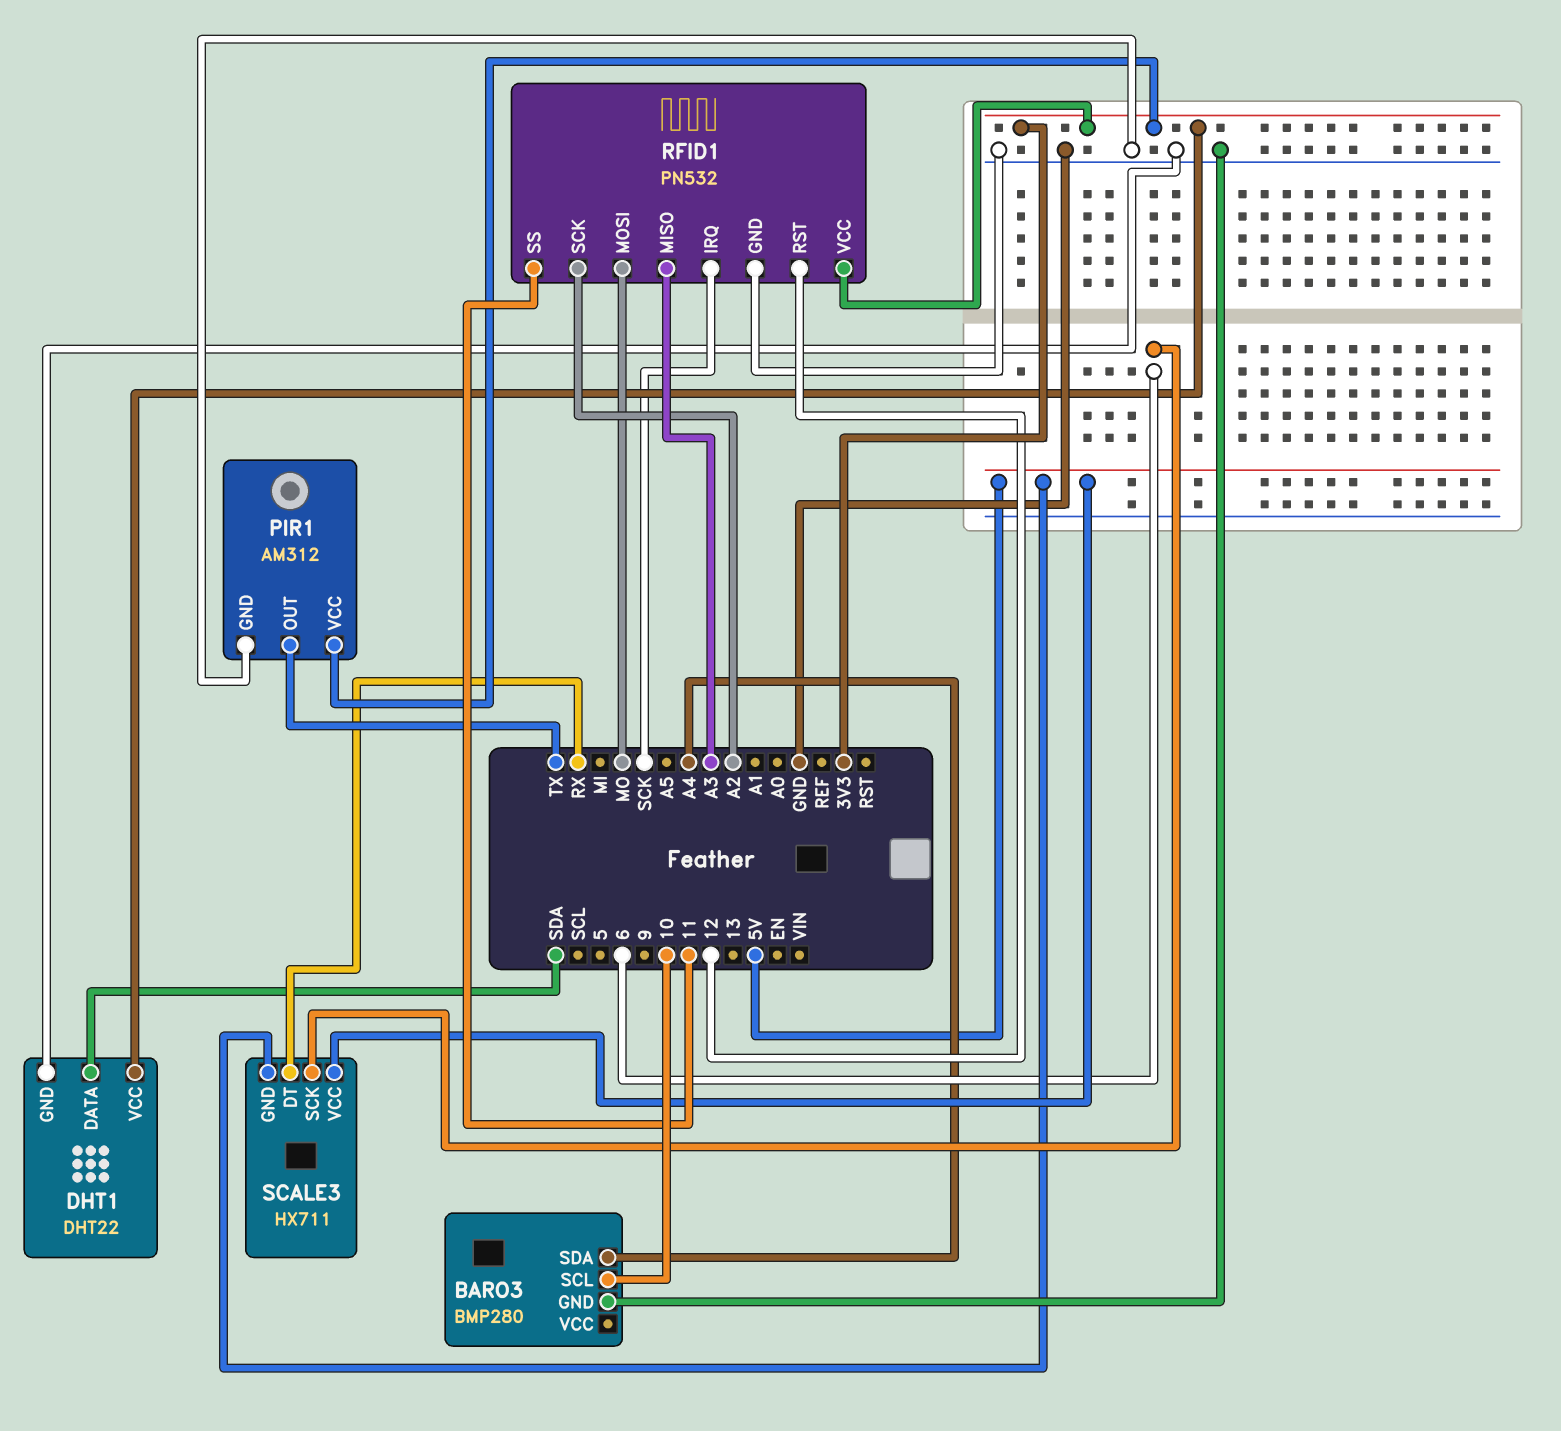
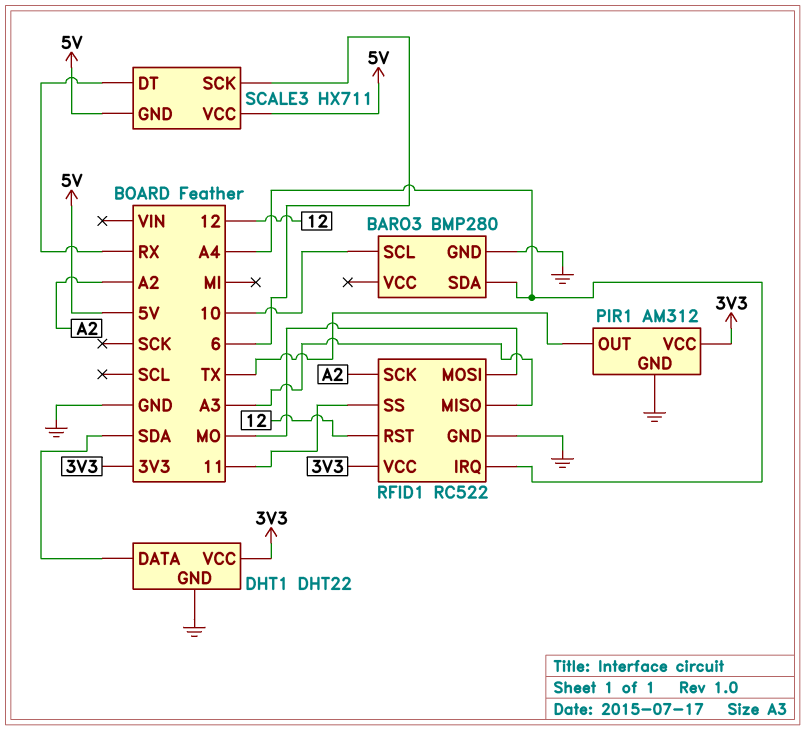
RFID1: PN532 -> RC522
RFID1 pin IRQ: SCK -> A4

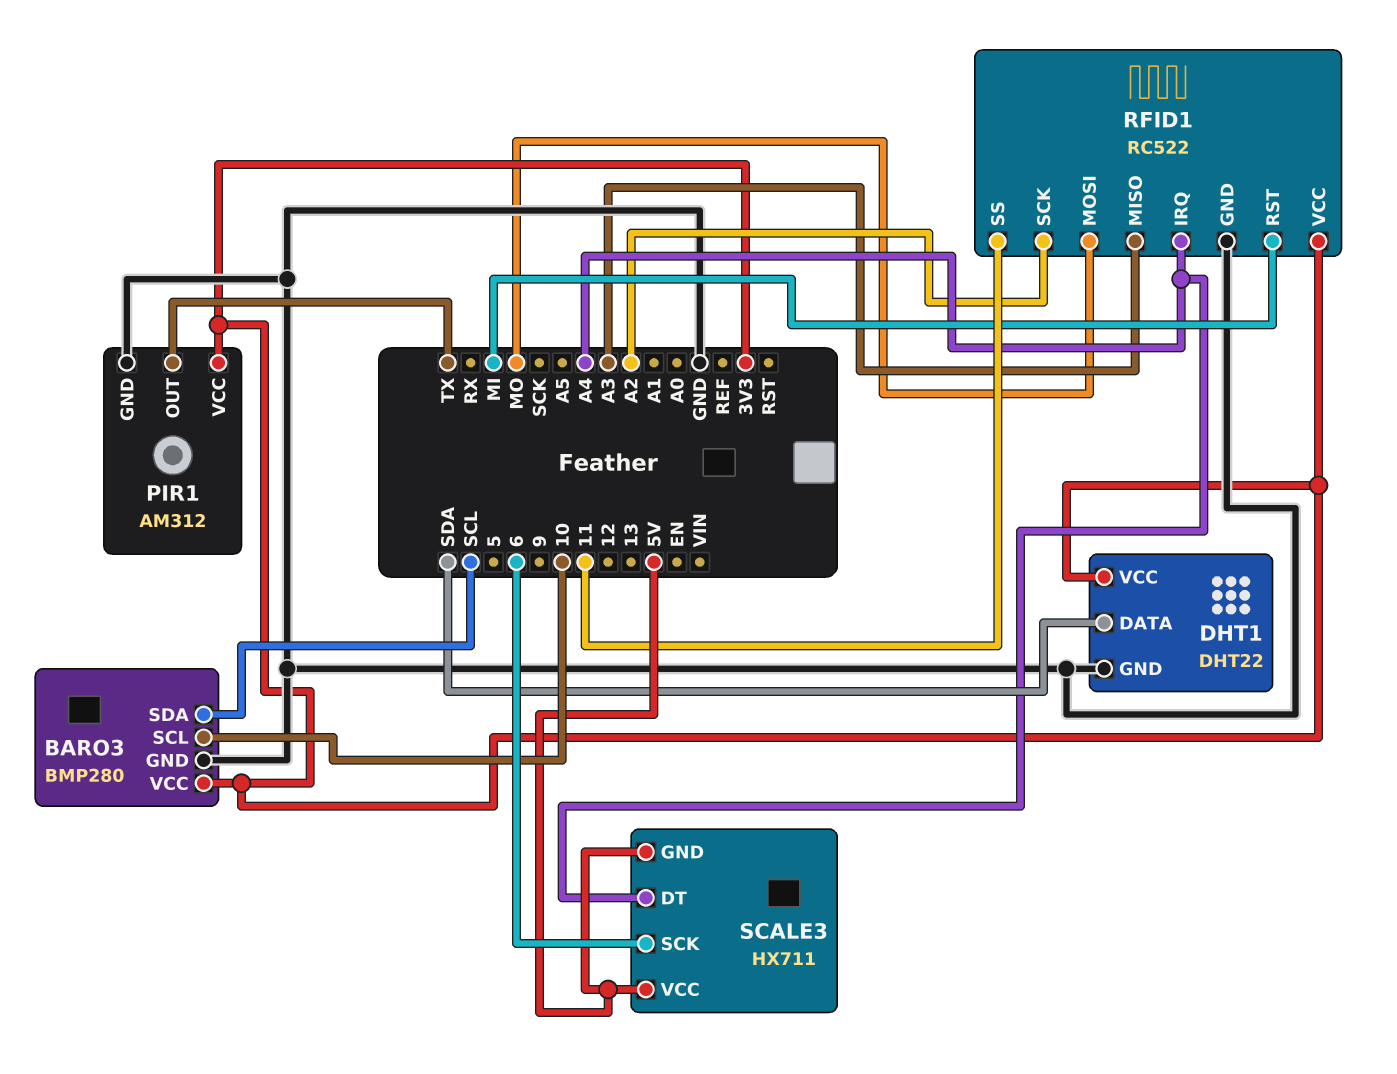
BARO3 pin SDA: A4 -> SCL
BARO3 pin VCC: none -> 3V3
RFID1 pin RST: 12 -> MI
SCALE3 pin DT: RX -> A4

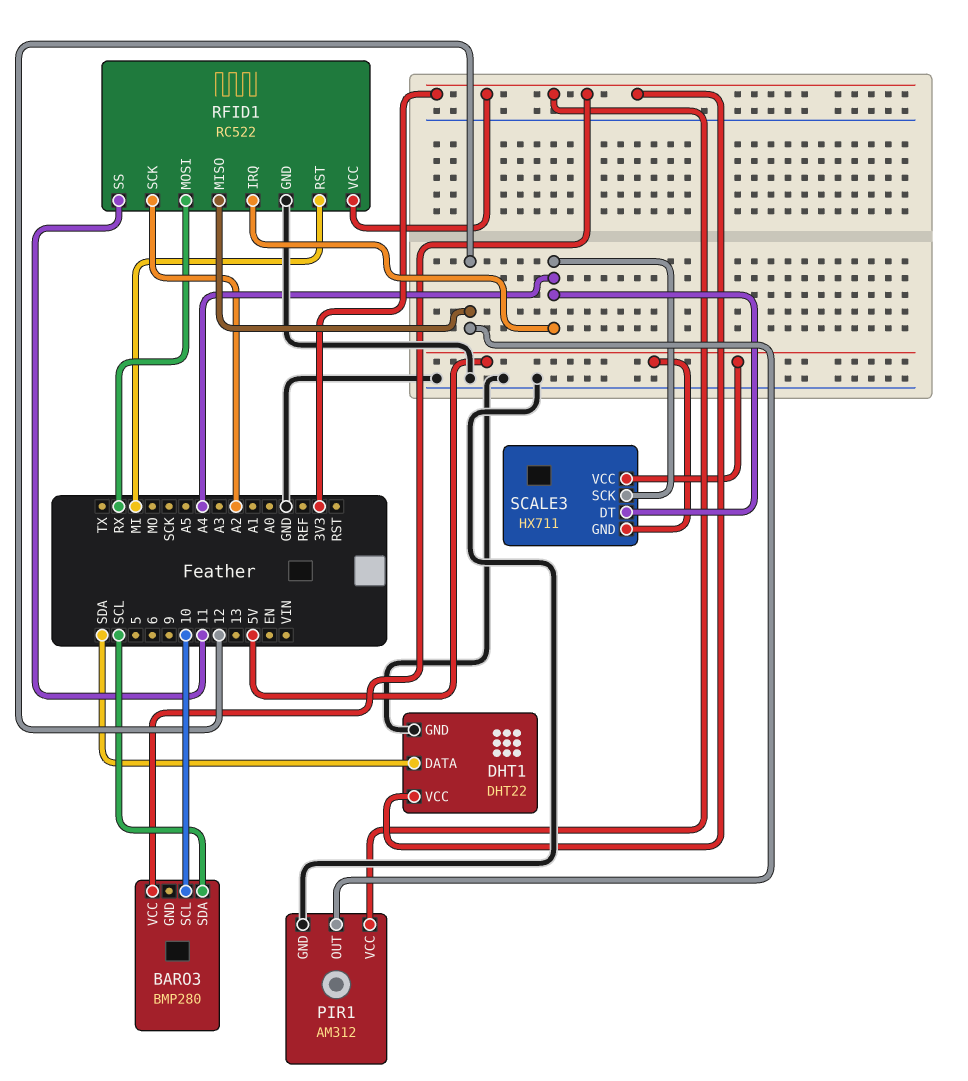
BARO3 pin GND: GND -> none
PIR1 pin OUT: TX -> 12
RFID1 pin MISO: A3 -> 12
RFID1 pin MOSI: MO -> RX
SCALE3 pin SCK: 6 -> A4

